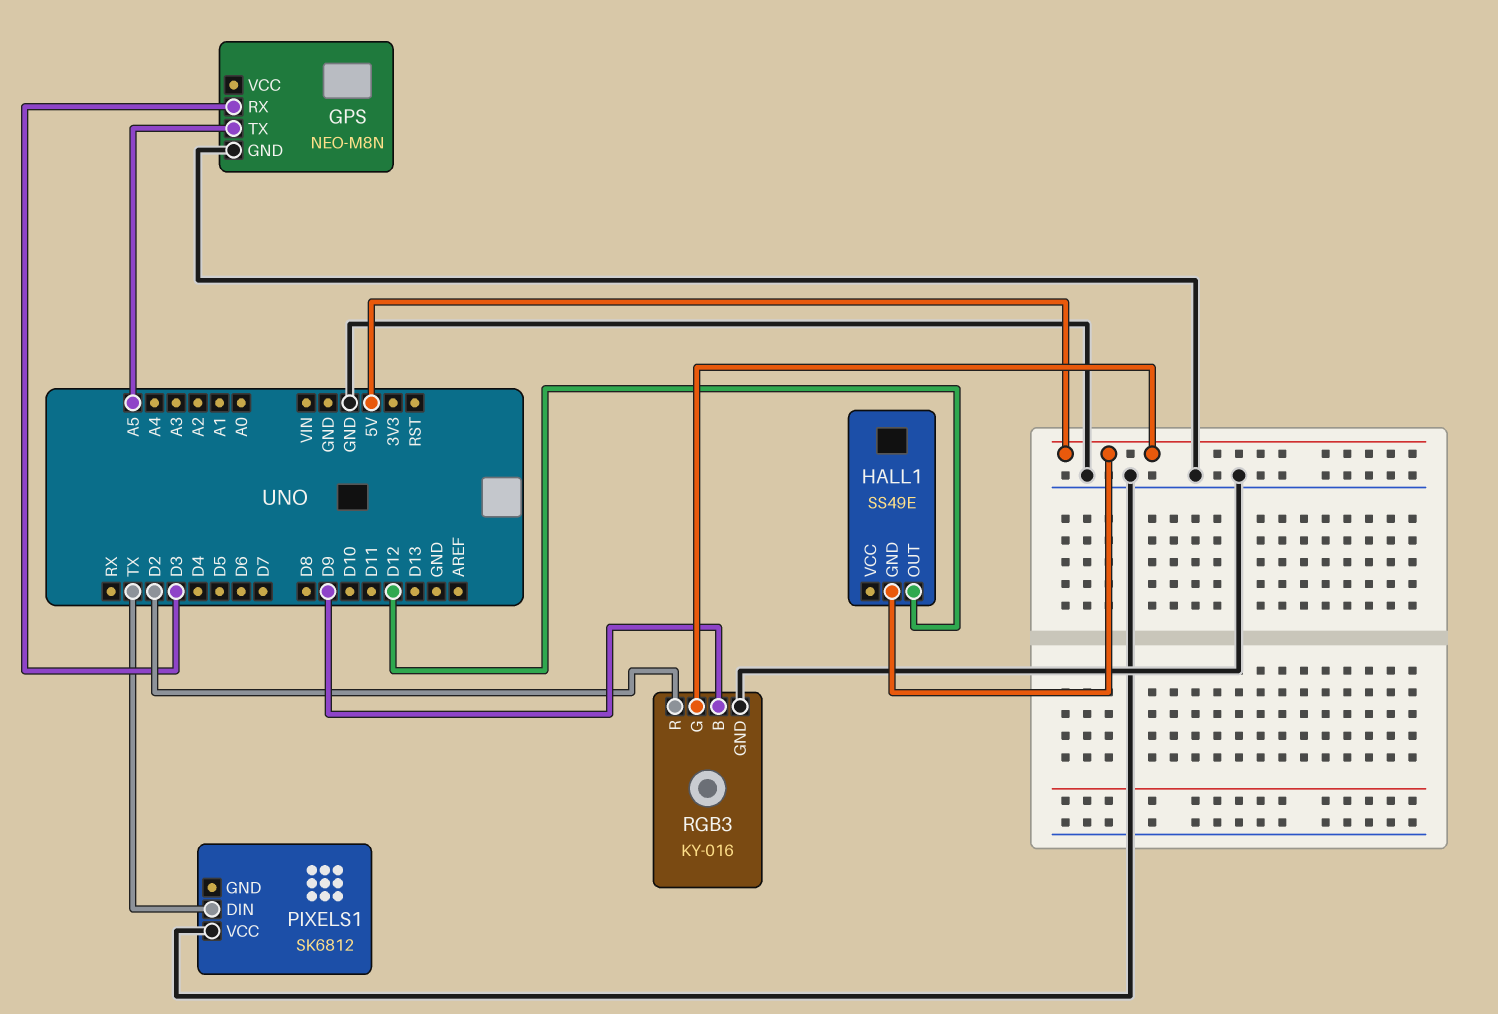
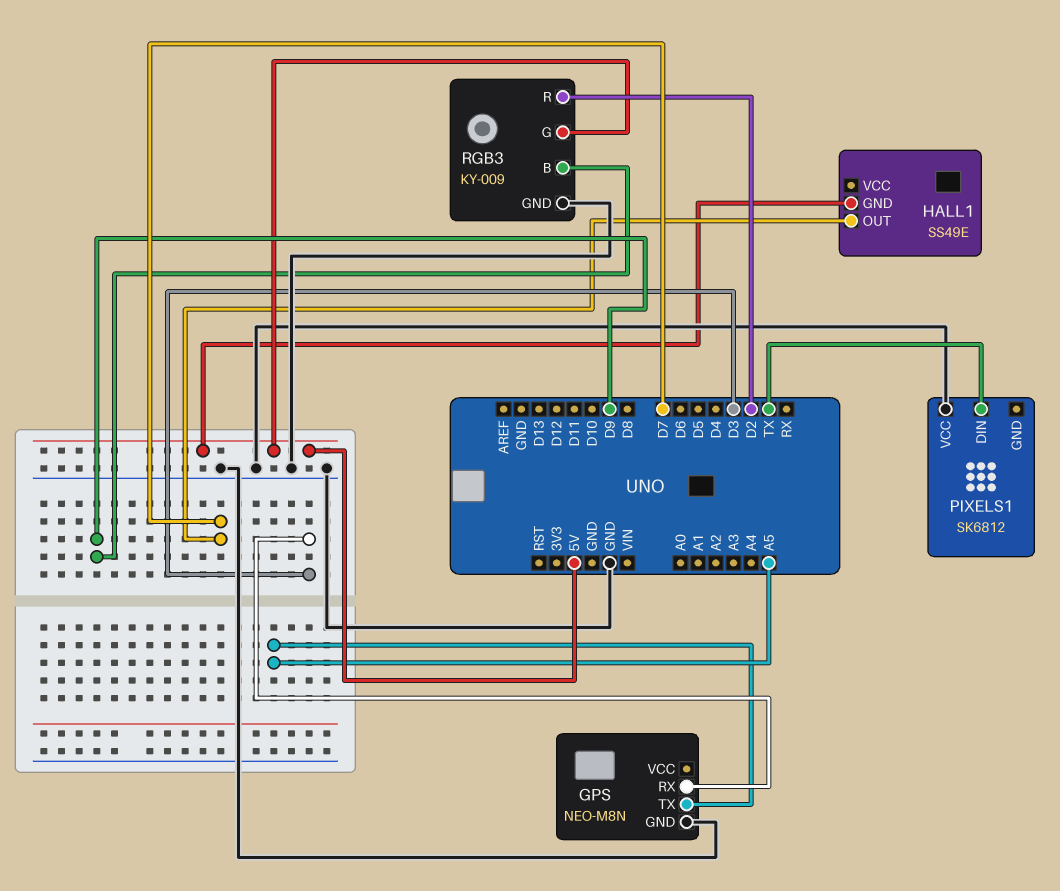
HALL1 pin OUT: D12 -> D7
RGB3: KY-016 -> KY-009

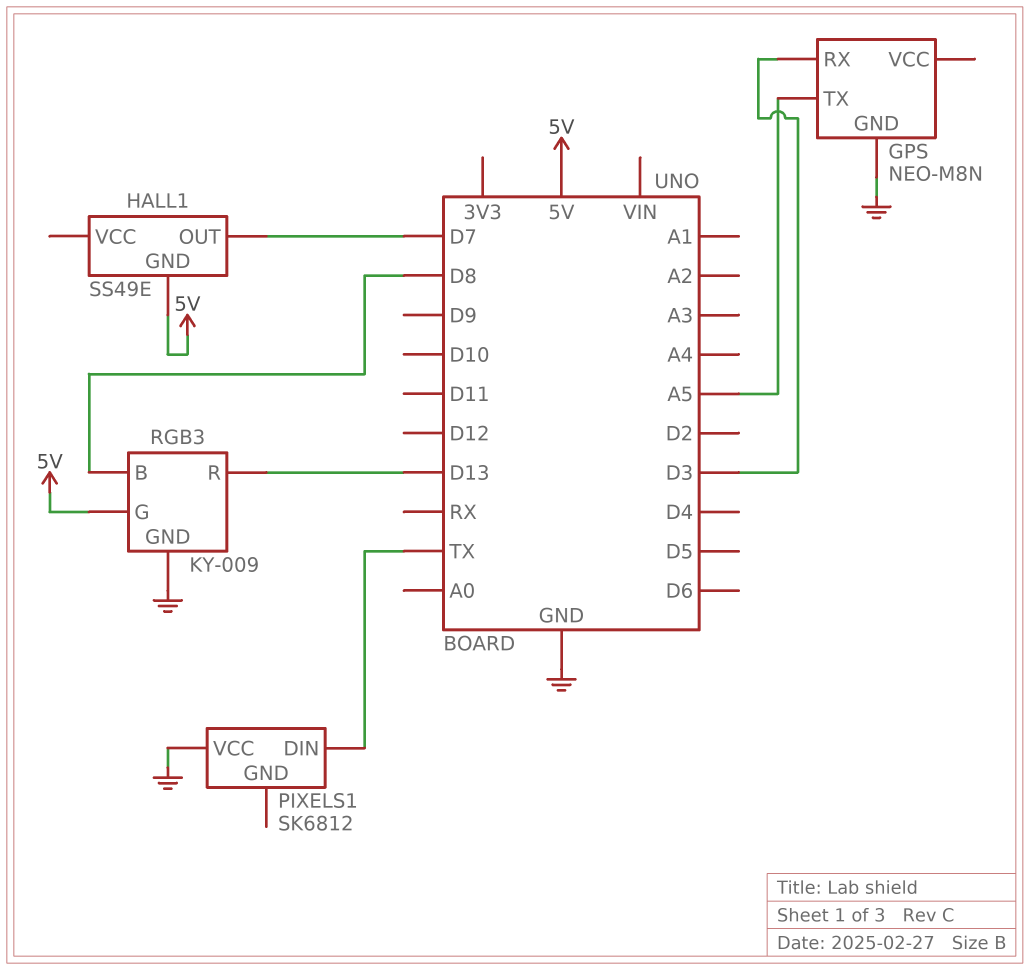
RGB3 pin B: D9 -> D8
RGB3 pin R: D2 -> D13

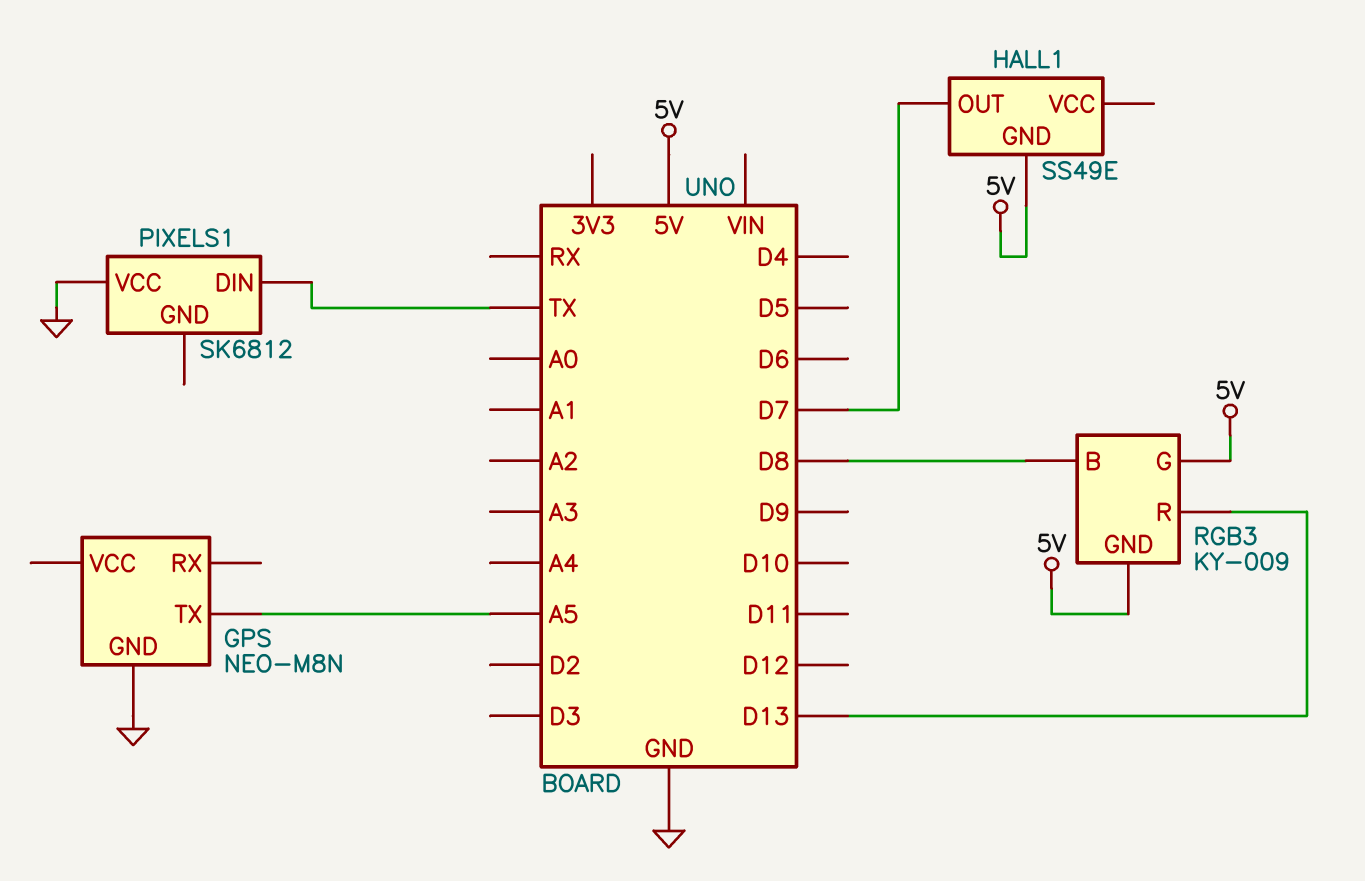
GPS pin RX: D3 -> none
RGB3 pin GND: GND -> 5V

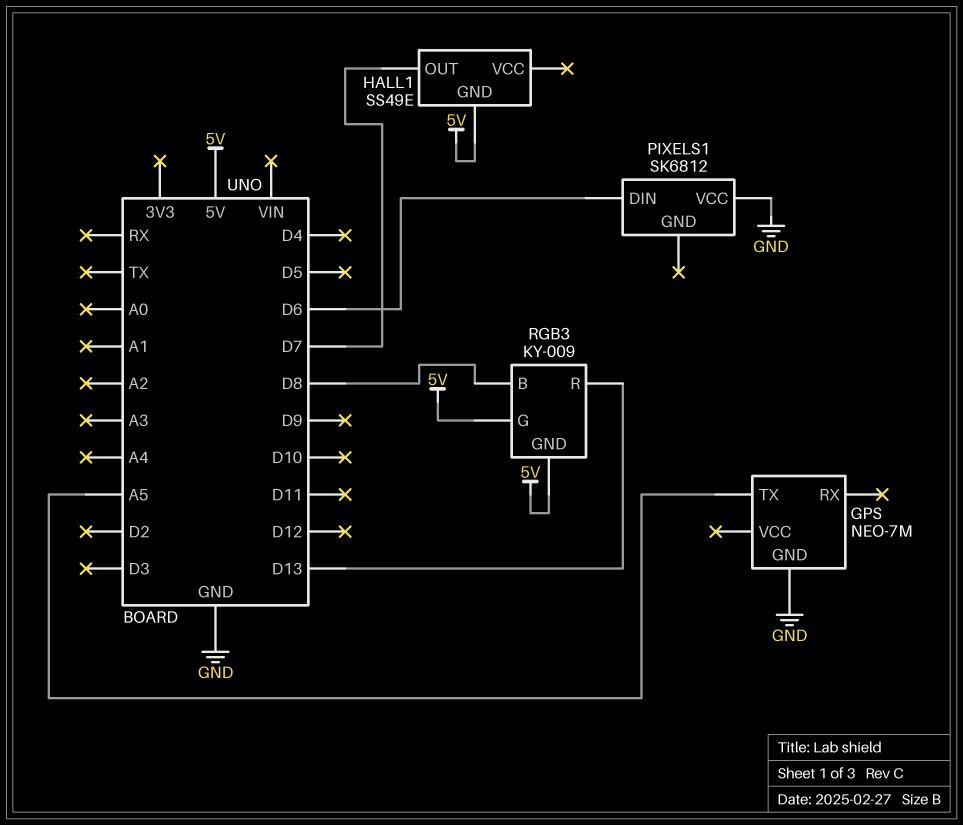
GPS: NEO-M8N -> NEO-7M
PIXELS1 pin DIN: TX -> D6

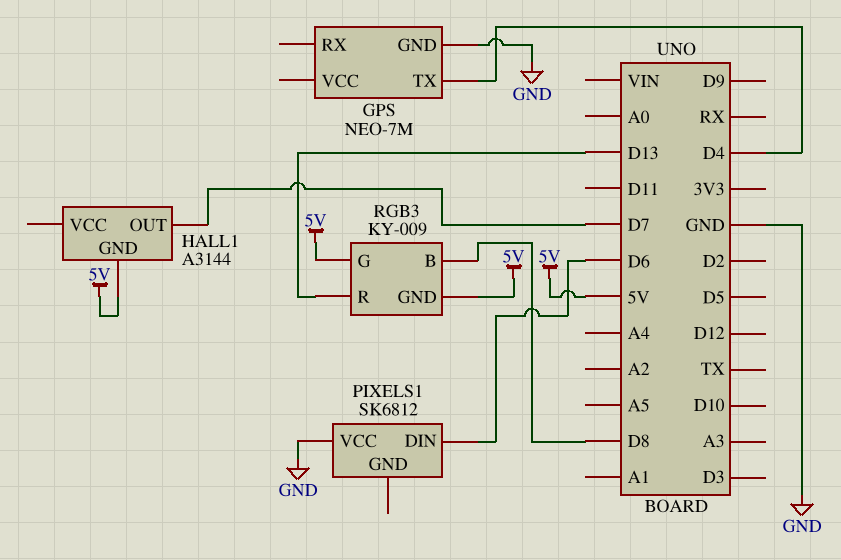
GPS pin TX: A5 -> D4
HALL1: SS49E -> A3144

